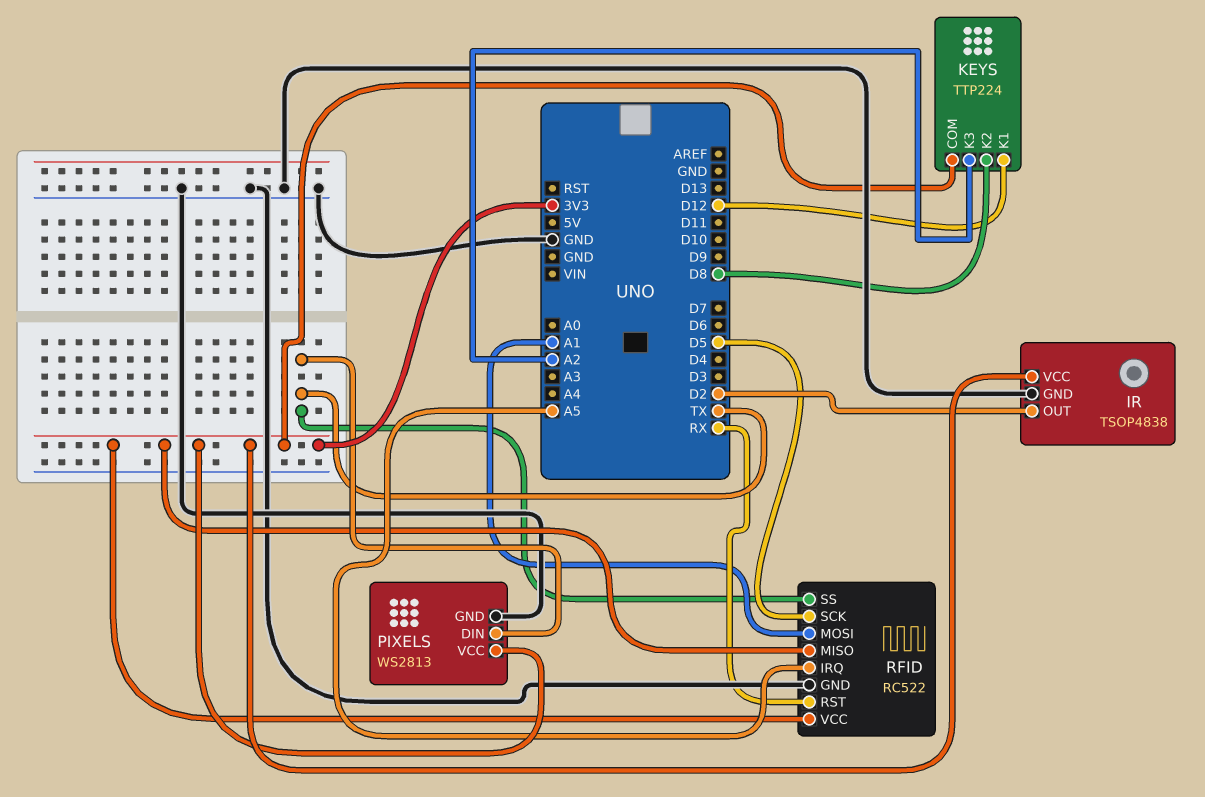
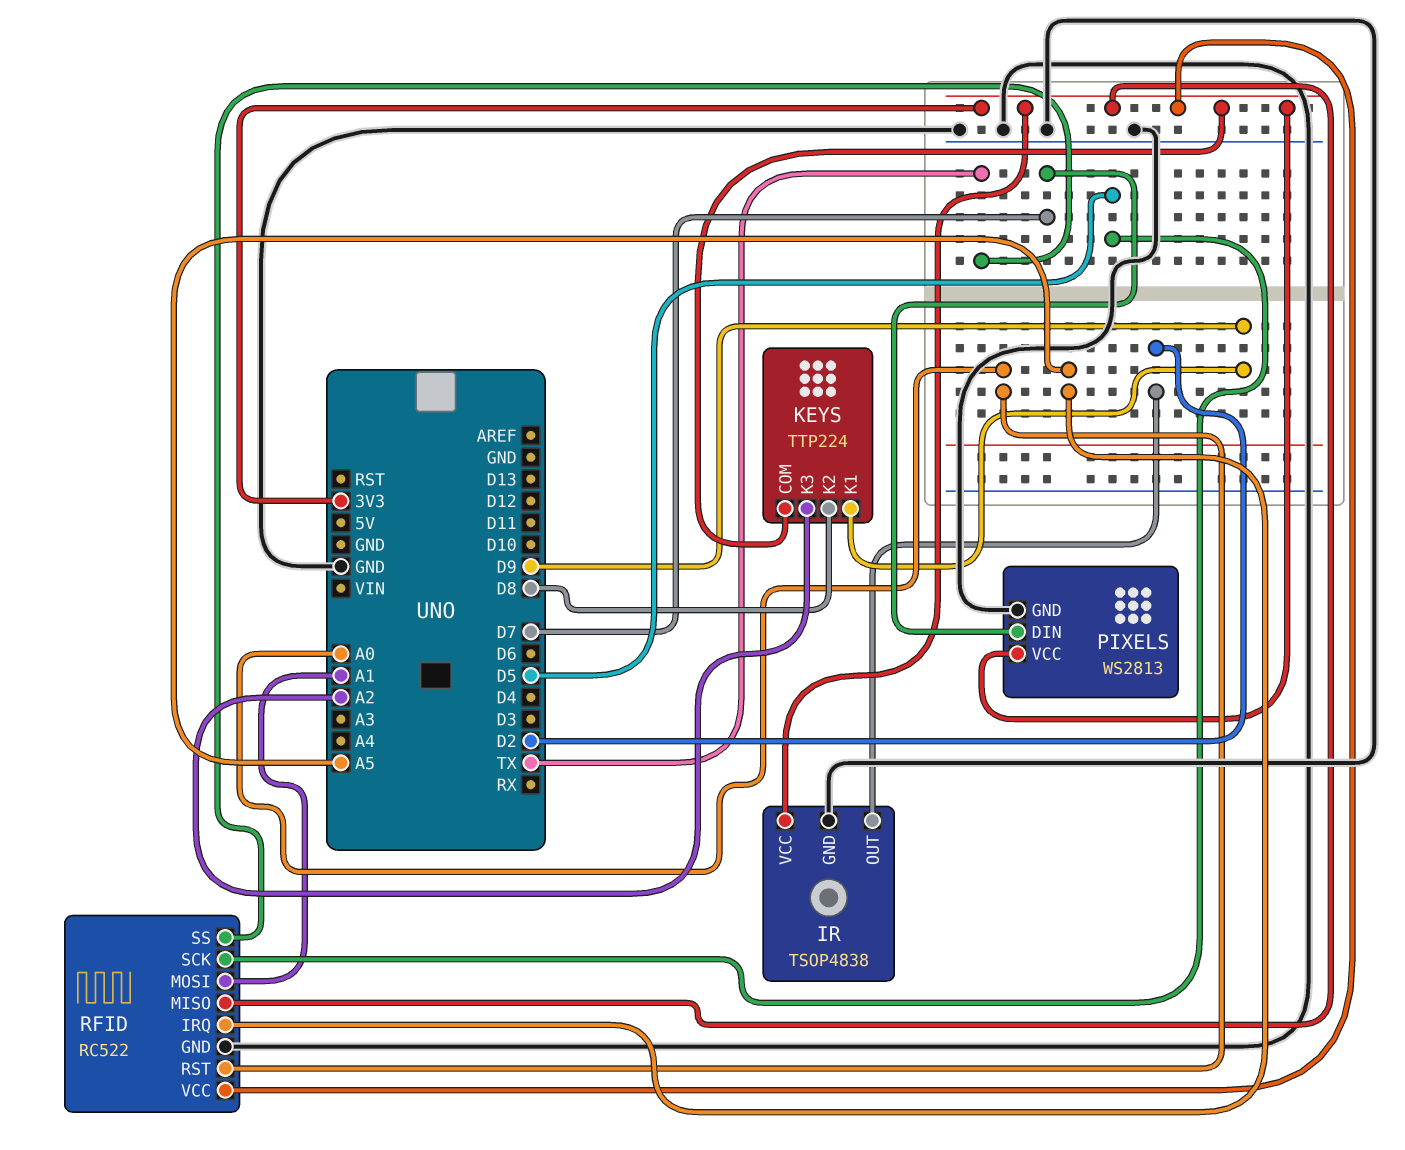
KEYS pin K1: D12 -> D9
PIXELS pin DIN: TX -> D7
RFID pin RST: RX -> A0

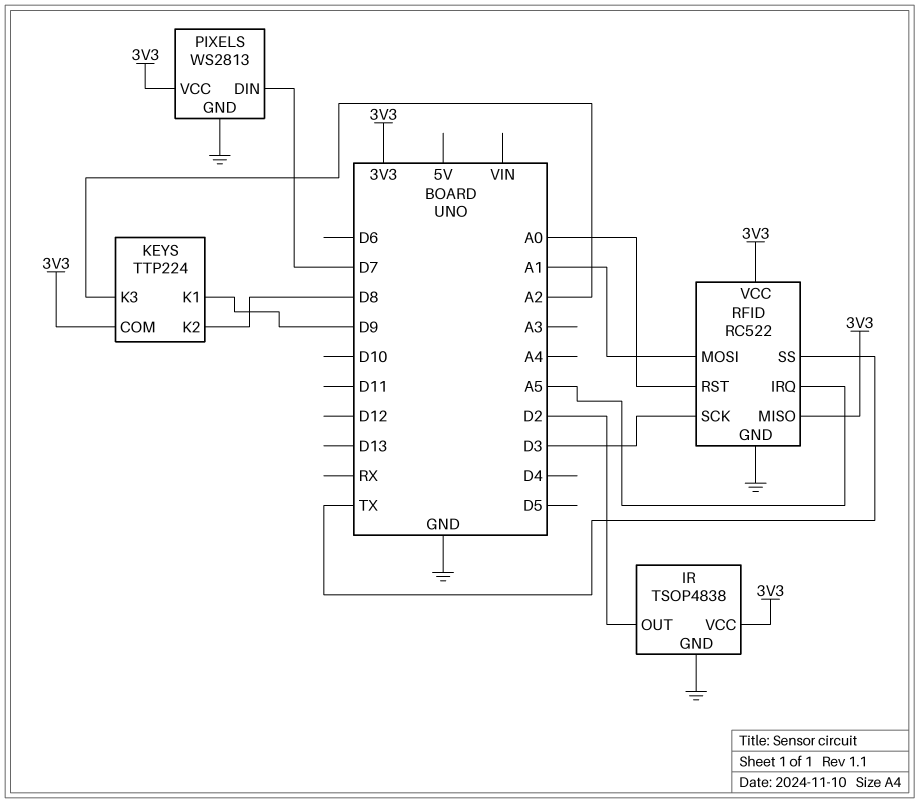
RFID pin SCK: D5 -> D3

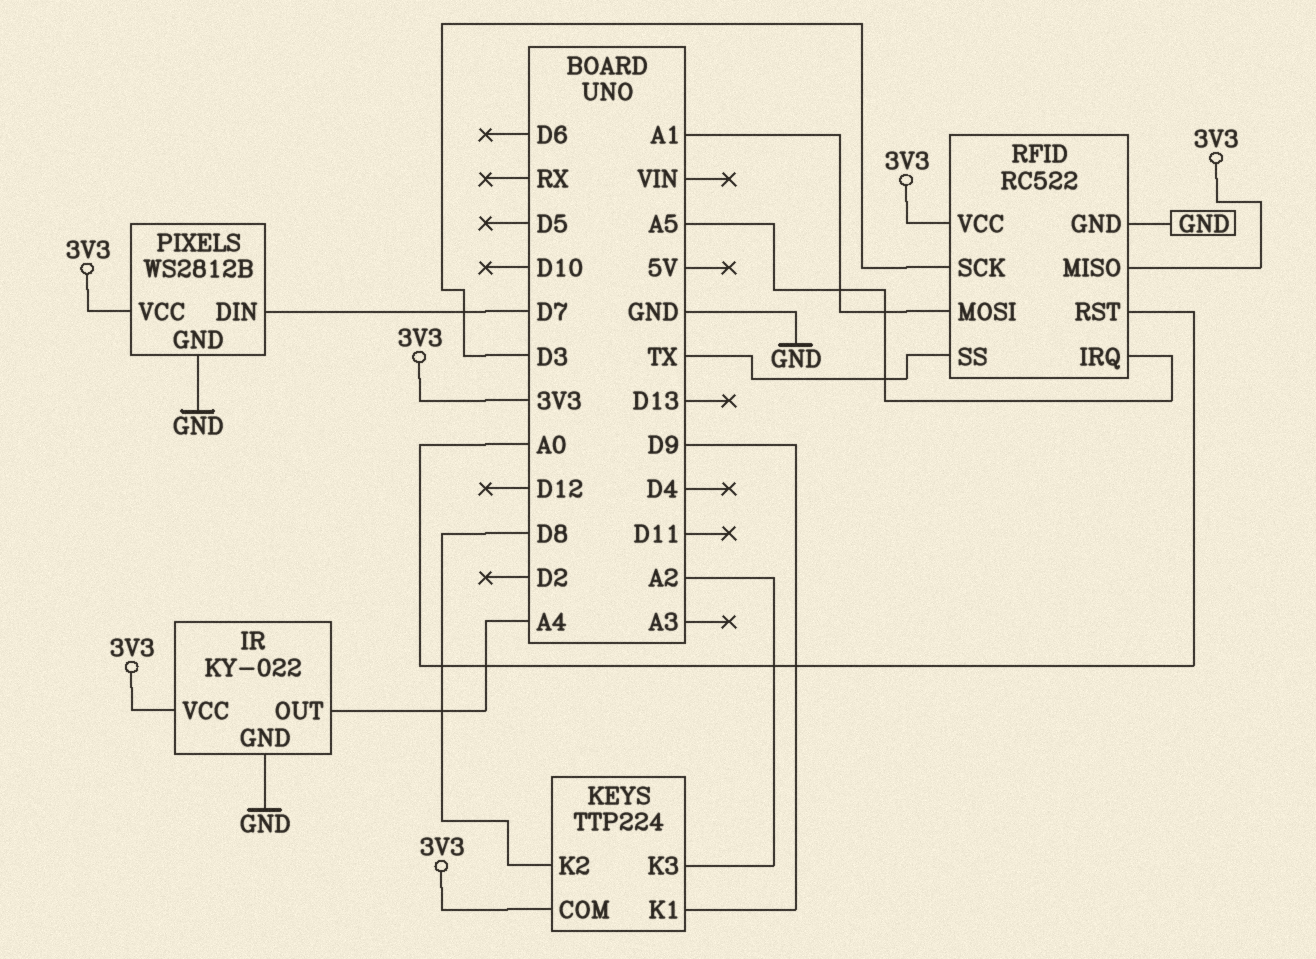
IR: TSOP4838 -> KY-022
IR pin OUT: D2 -> A4
PIXELS: WS2813 -> WS2812B

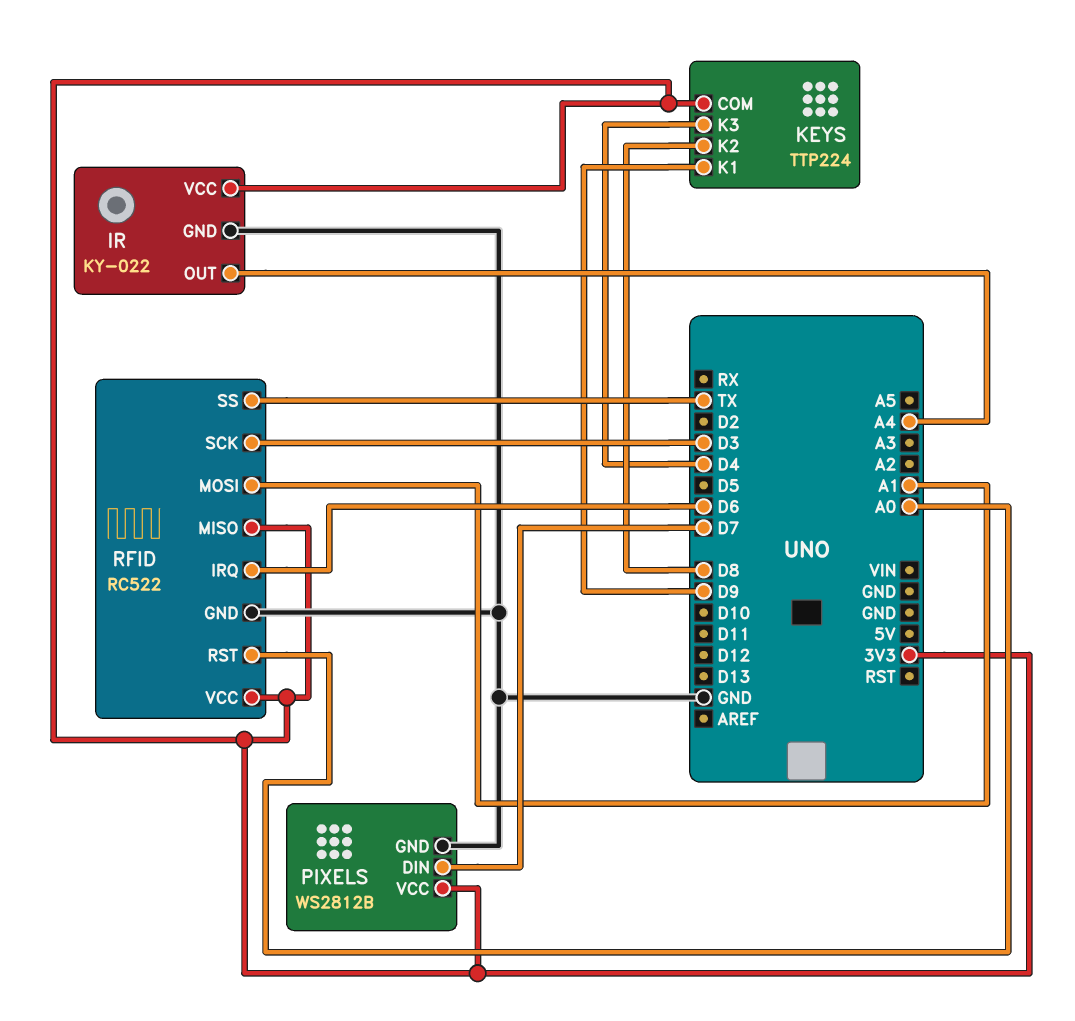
KEYS pin K3: A2 -> D4
RFID pin IRQ: A5 -> D6

